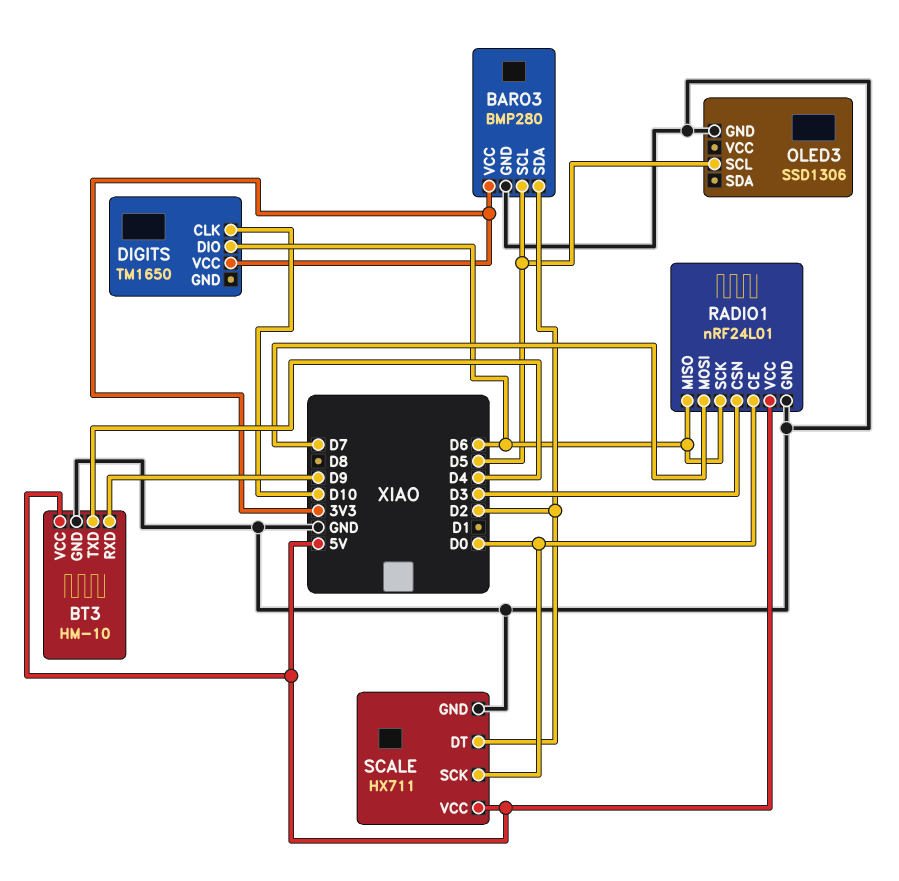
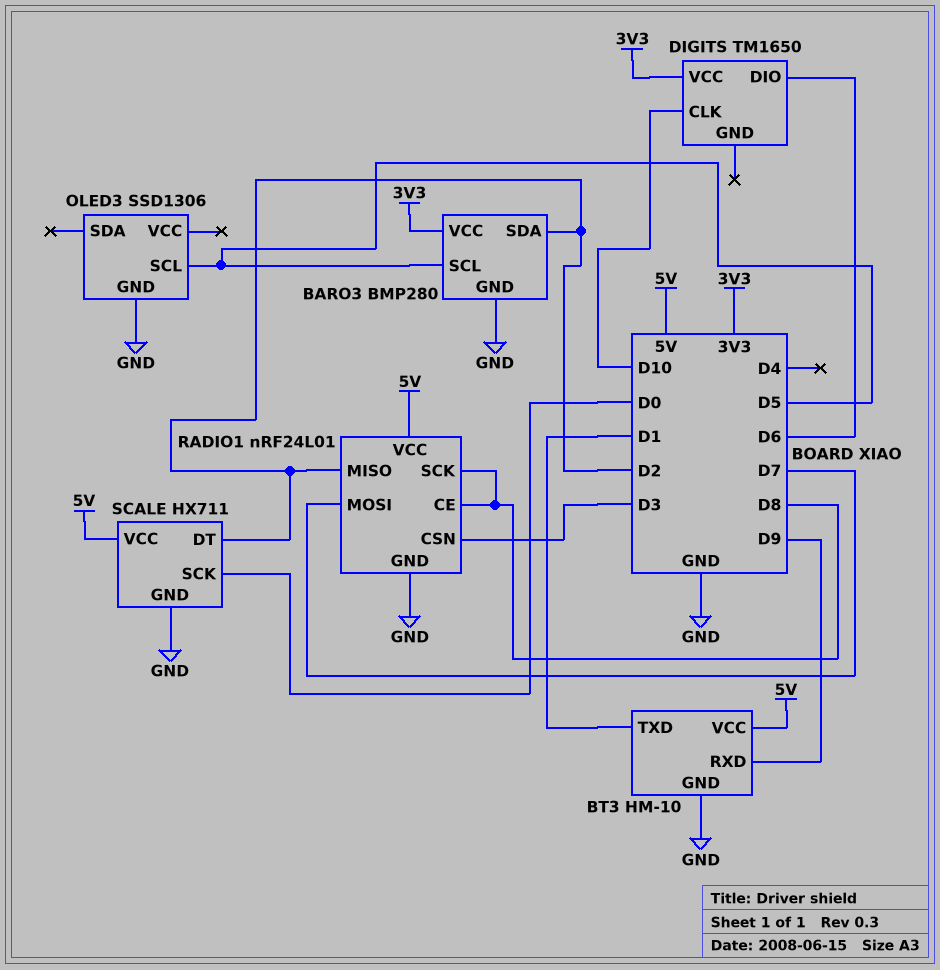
BT3 pin TXD: D4 -> D1
RADIO1 pin CE: D0 -> D8
RADIO1 pin MISO: D6 -> D2
RADIO1 pin SCK: D6 -> D8

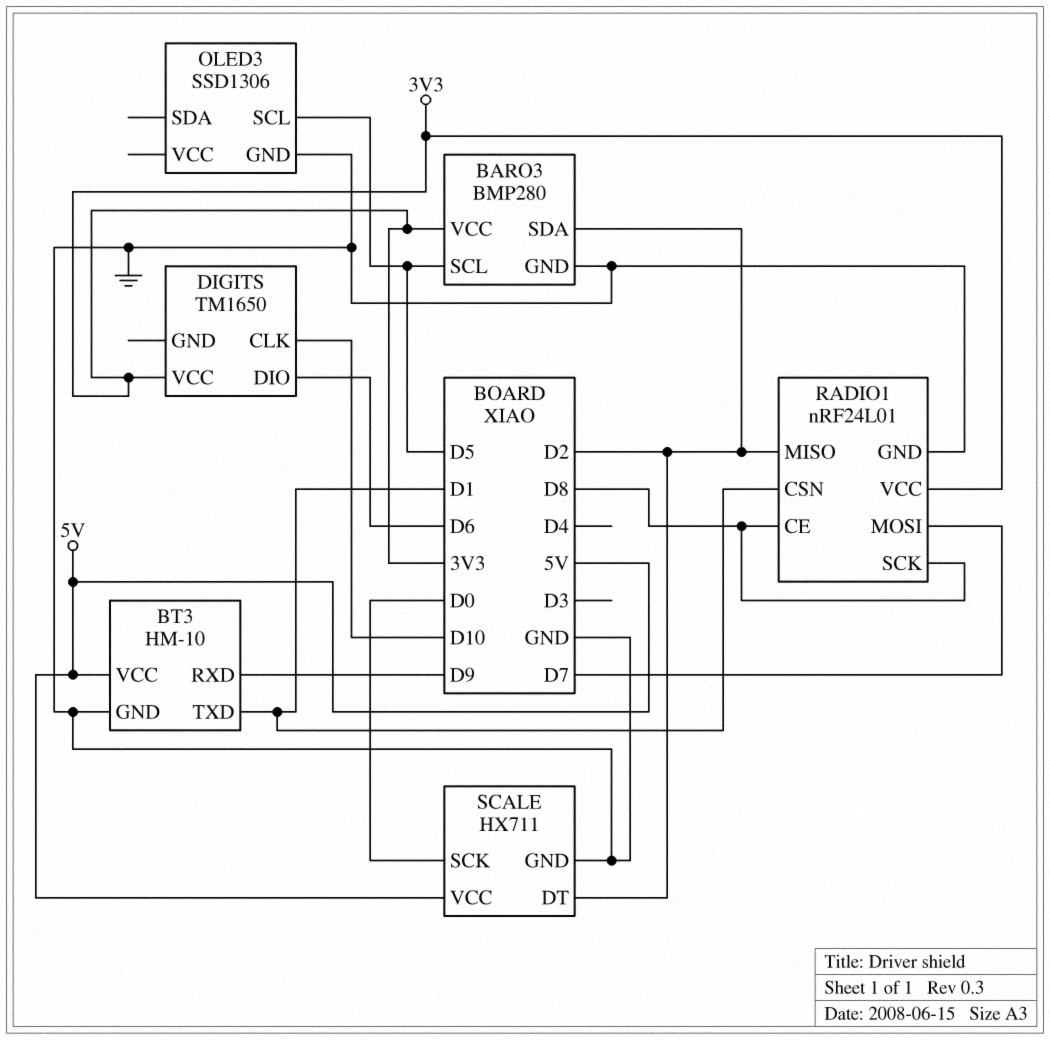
RADIO1 pin CSN: D3 -> D1
RADIO1 pin VCC: 5V -> 3V3

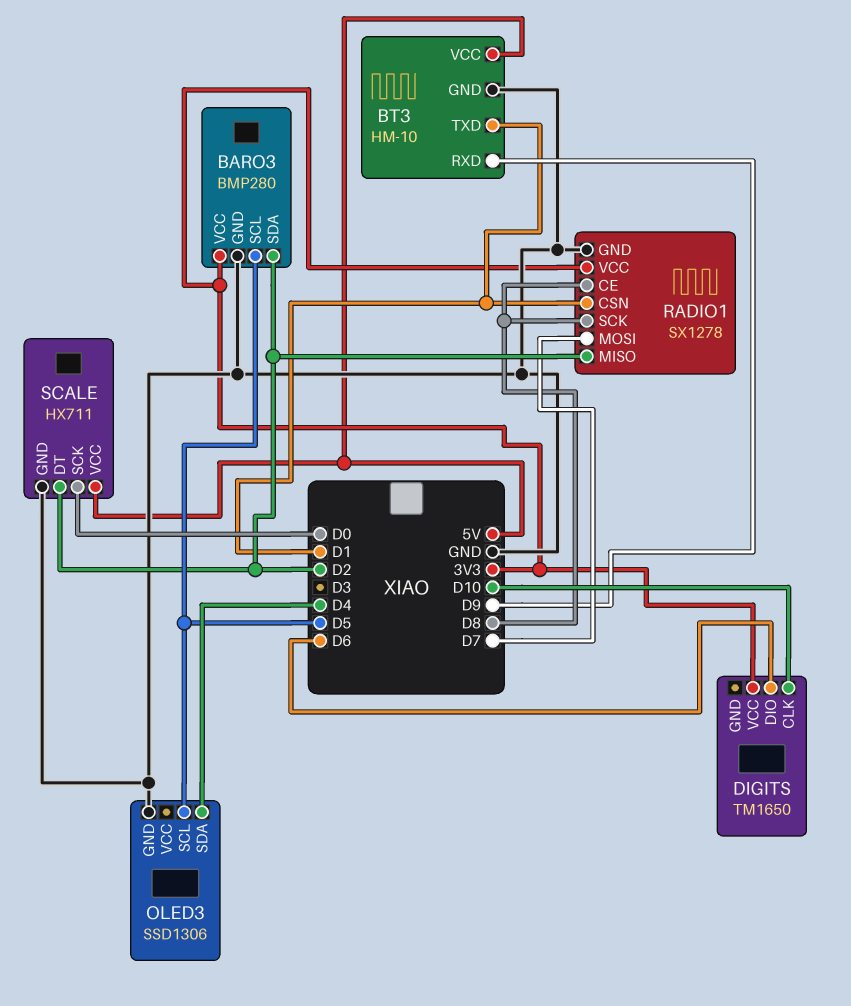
OLED3 pin SDA: none -> D4
RADIO1: nRF24L01 -> SX1278

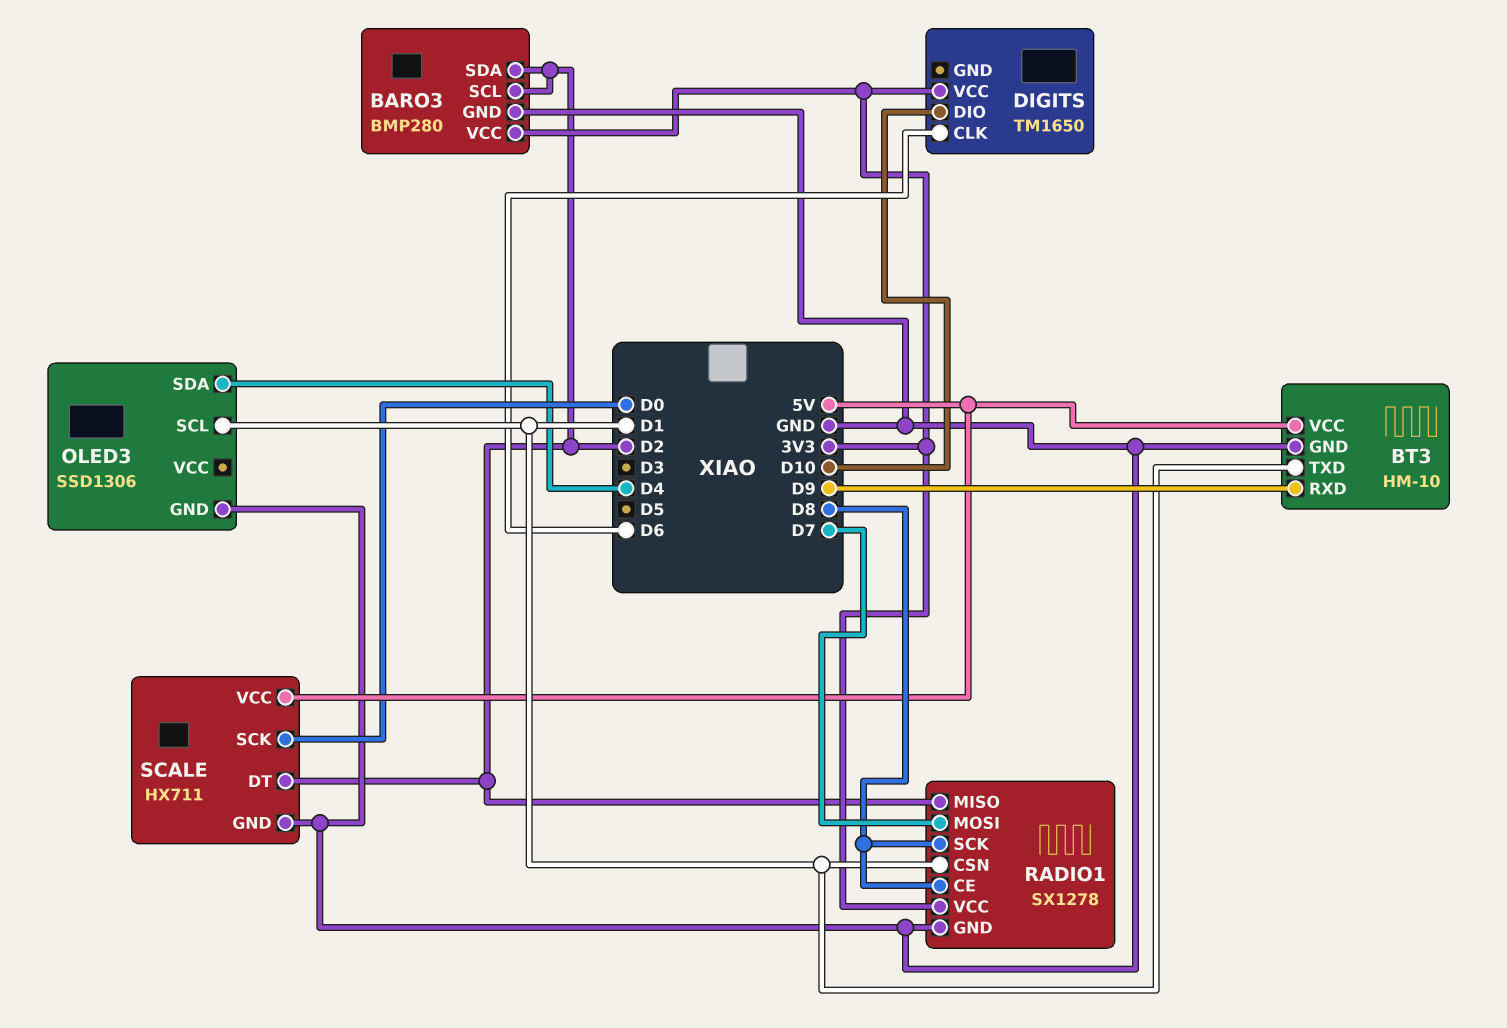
BARO3 pin SCL: D5 -> D2
DIGITS pin CLK: D10 -> D6
DIGITS pin DIO: D6 -> D10
OLED3 pin SCL: D5 -> D1

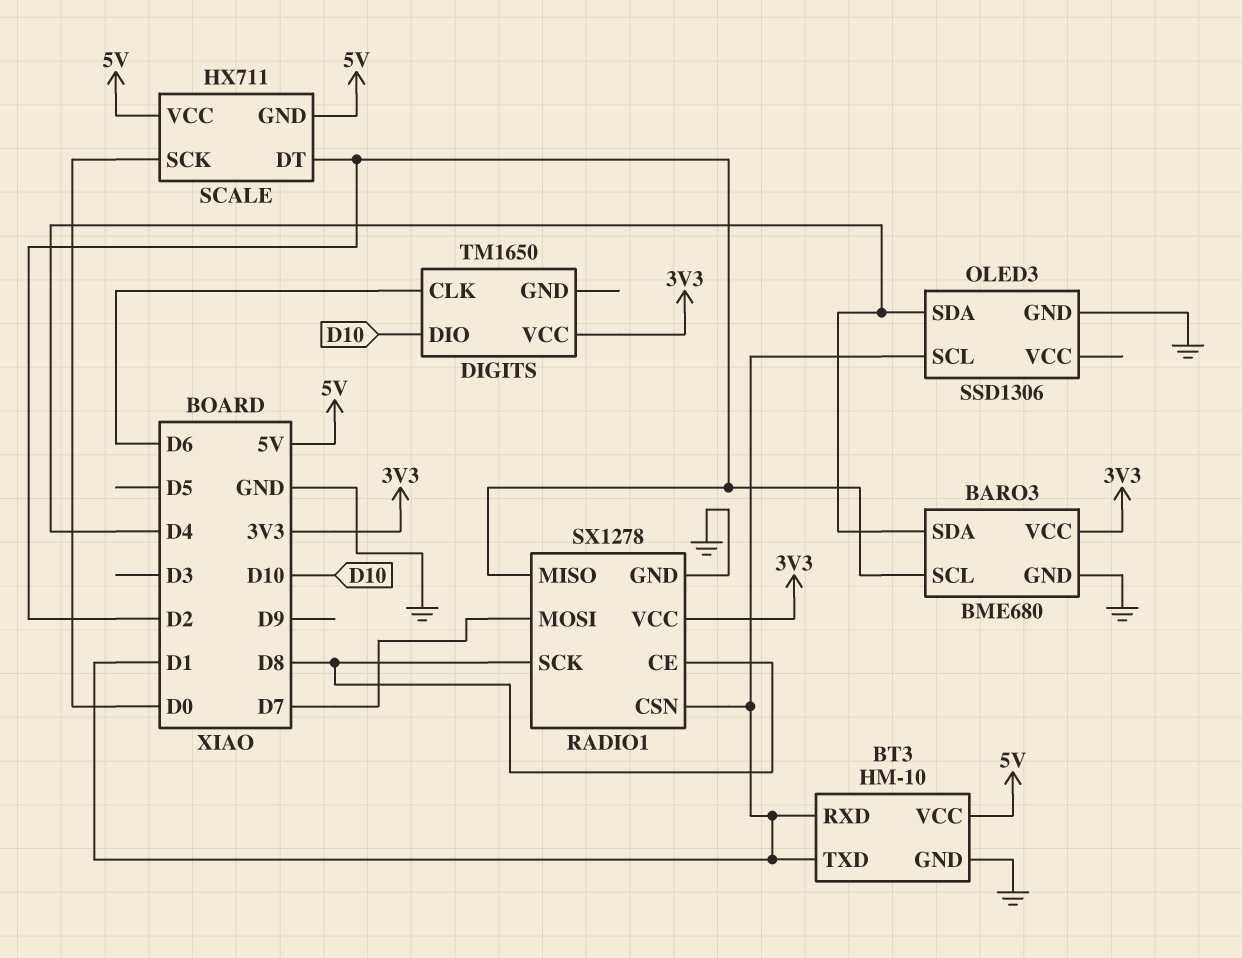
BARO3: BMP280 -> BME680
BARO3 pin SDA: D2 -> D4
BT3 pin RXD: D9 -> D1
SCALE pin GND: GND -> 5V

